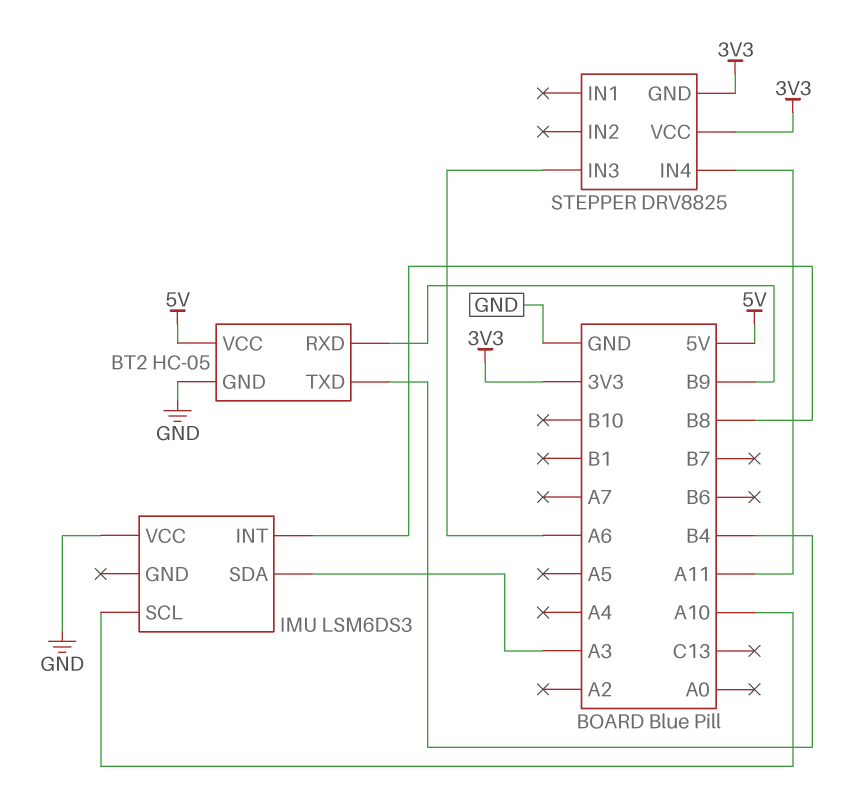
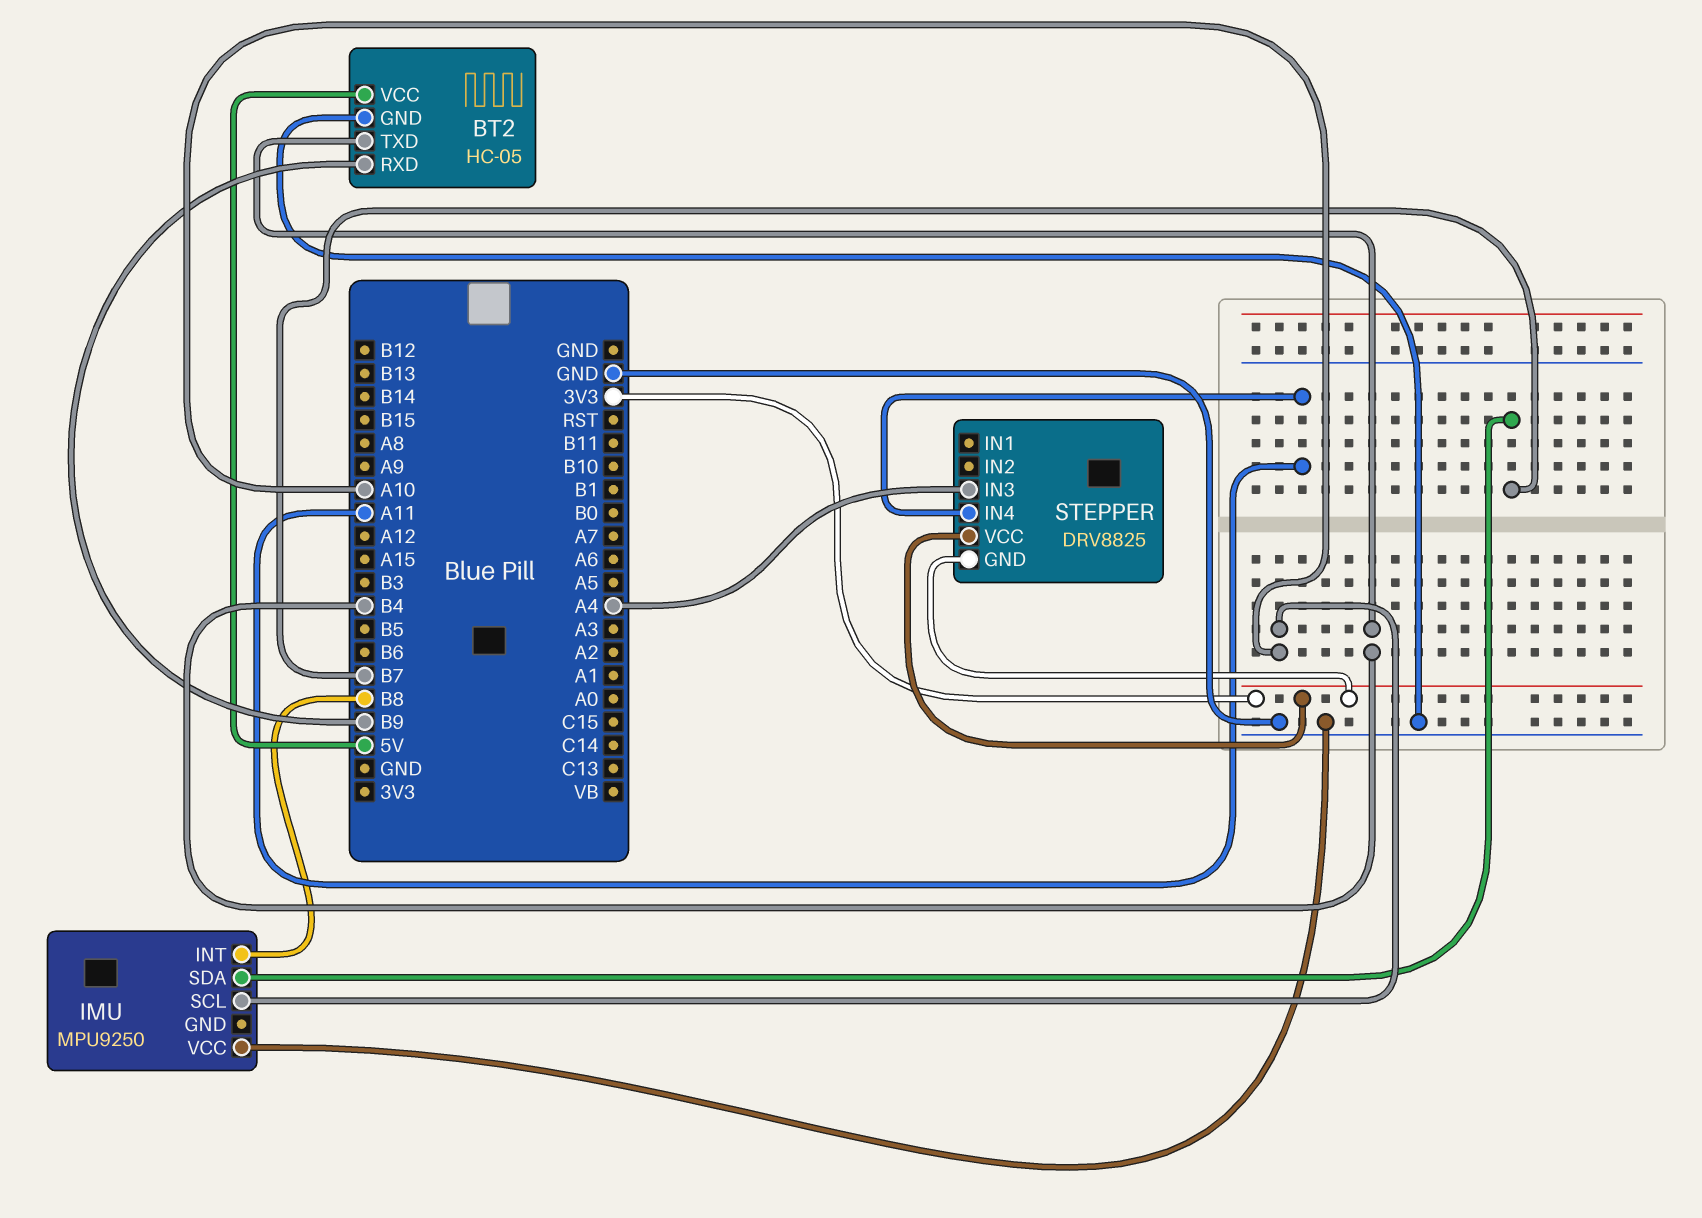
IMU: LSM6DS3 -> MPU9250
IMU pin SDA: A3 -> B7
STEPPER pin IN3: A6 -> A4

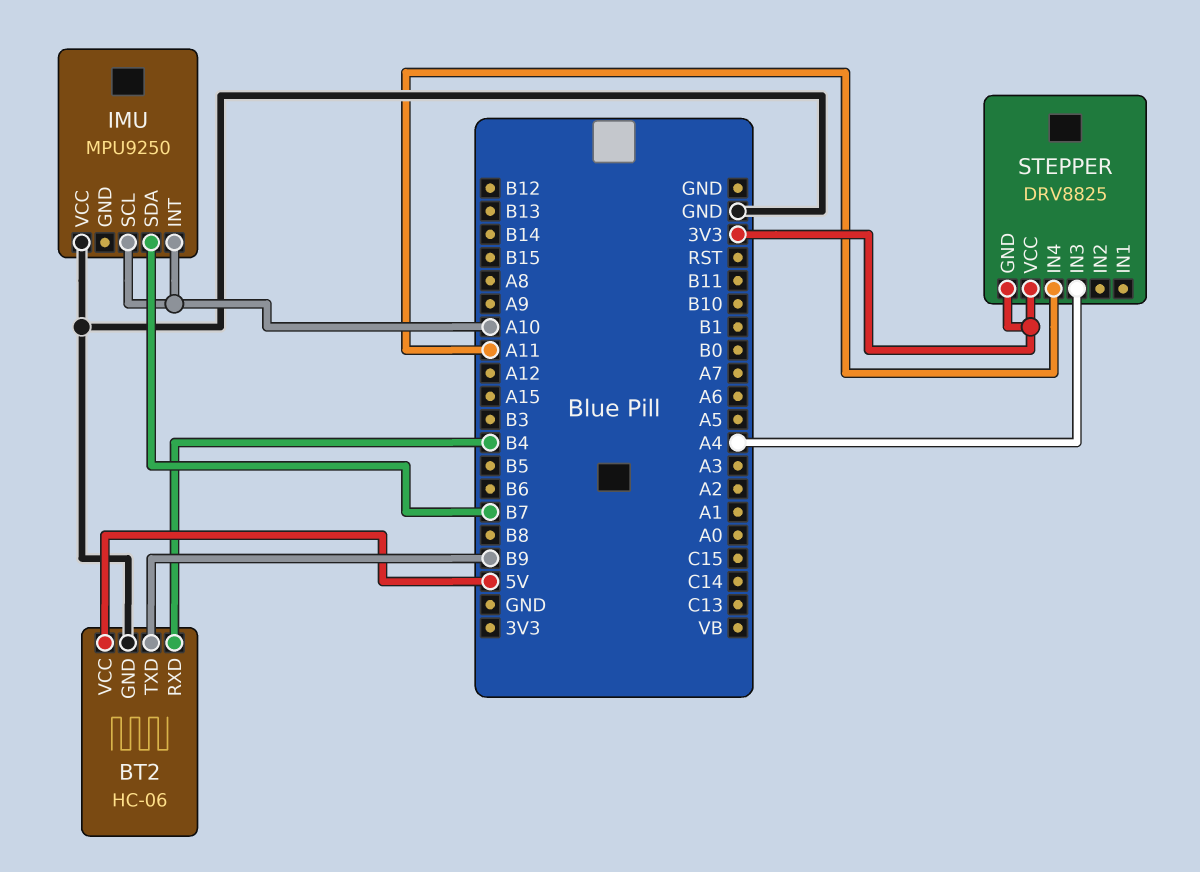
BT2: HC-05 -> HC-06
BT2 pin RXD: B9 -> B4
BT2 pin TXD: B4 -> B9
IMU pin INT: B8 -> A10

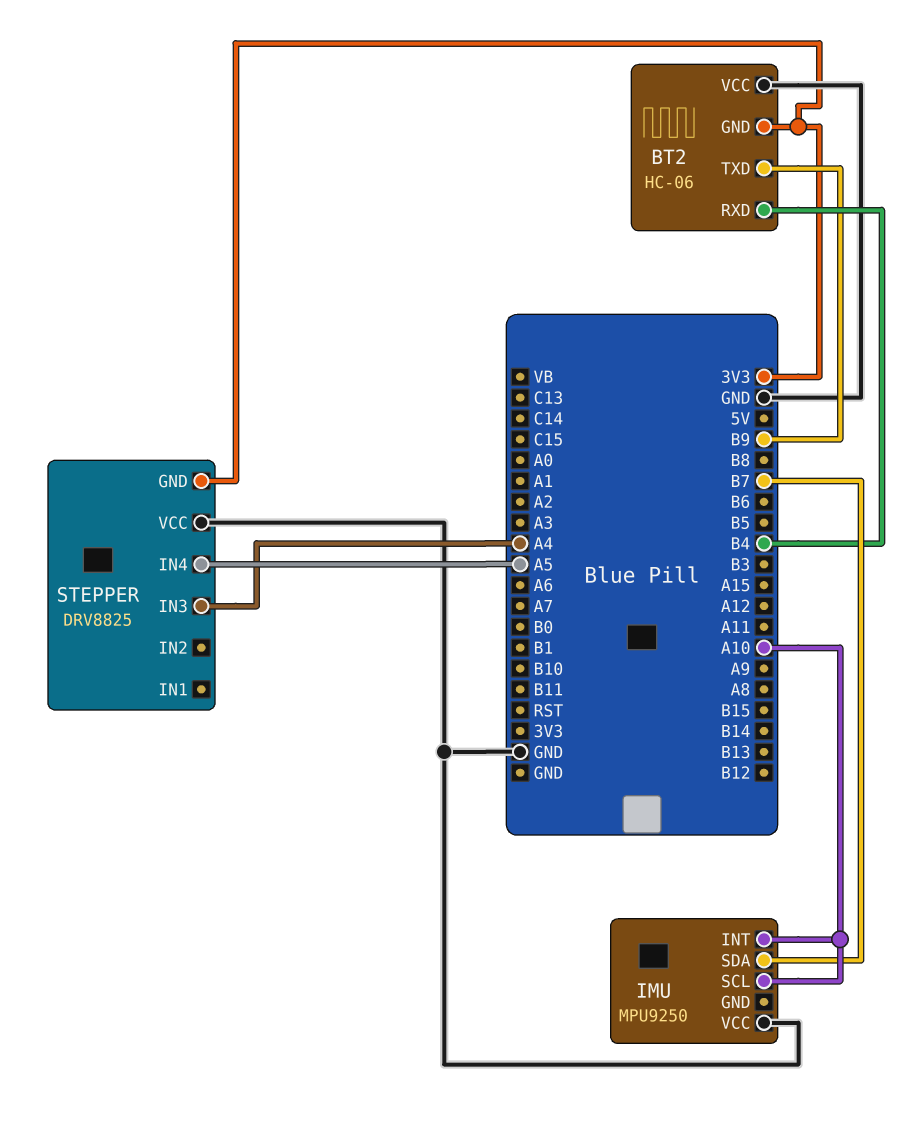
BT2 pin GND: GND -> 3V3
BT2 pin VCC: 5V -> GND
STEPPER pin IN4: A11 -> A5
STEPPER pin VCC: 3V3 -> GND

